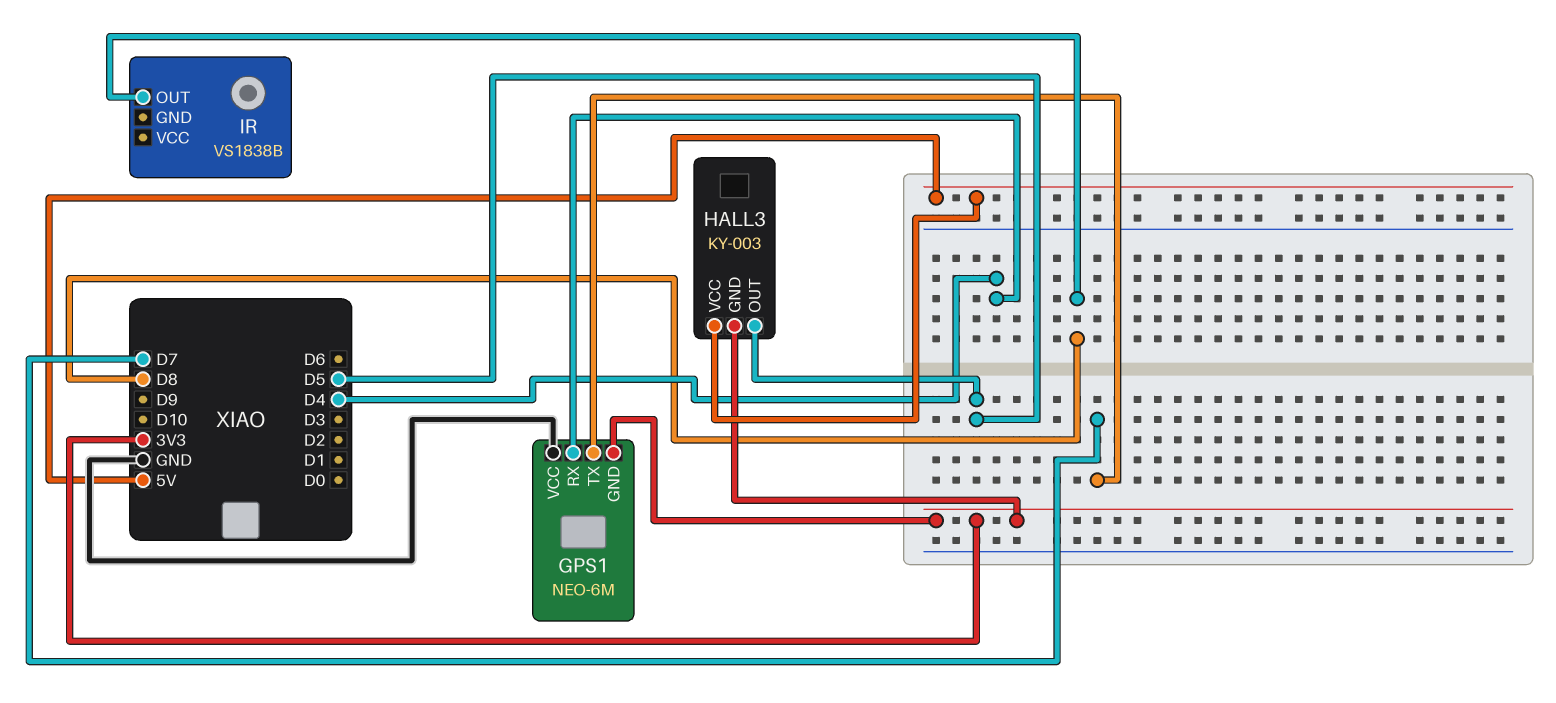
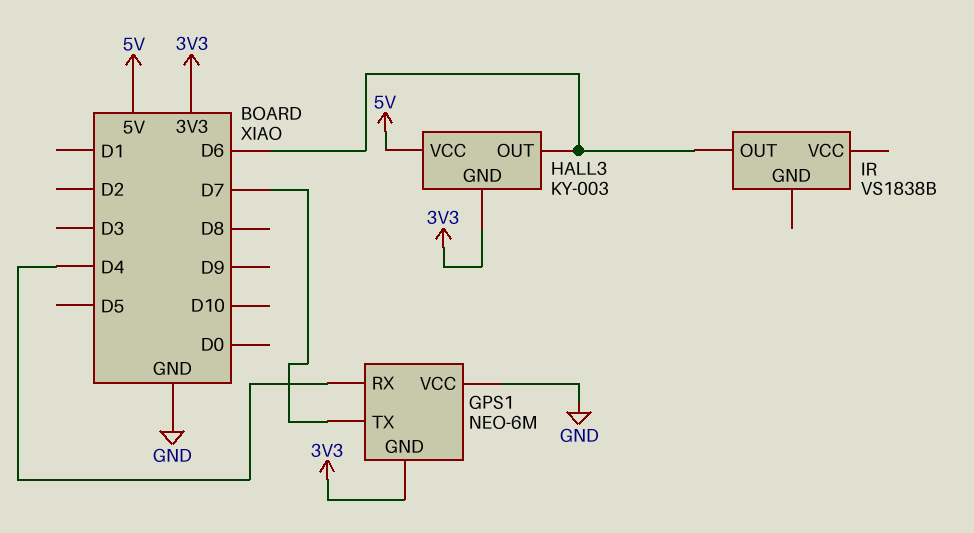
HALL3 pin OUT: D5 -> D6
IR pin OUT: D8 -> D6

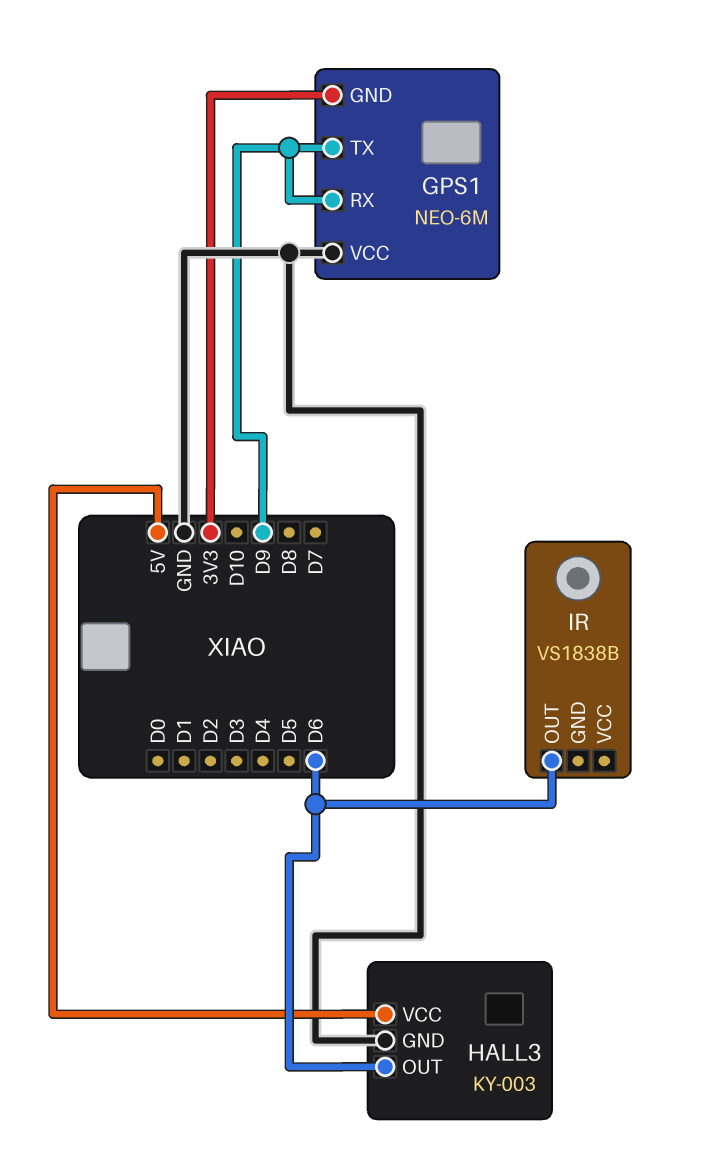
GPS1 pin RX: D4 -> D9
GPS1 pin TX: D7 -> D9
HALL3 pin GND: 3V3 -> GND

